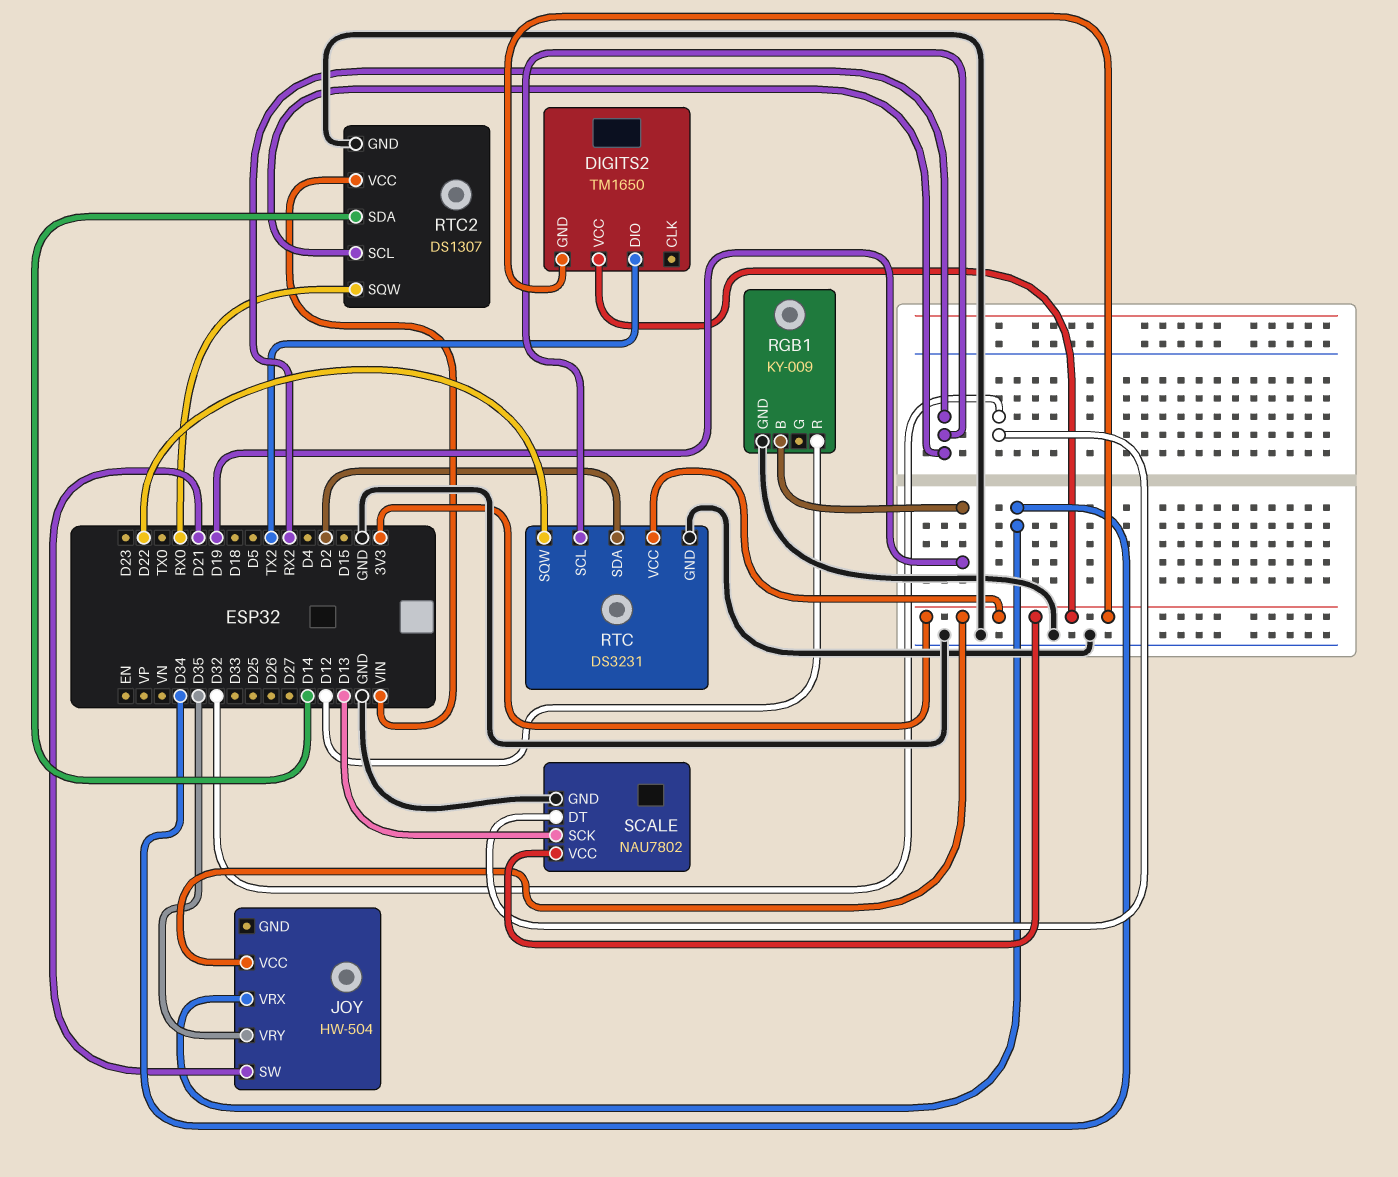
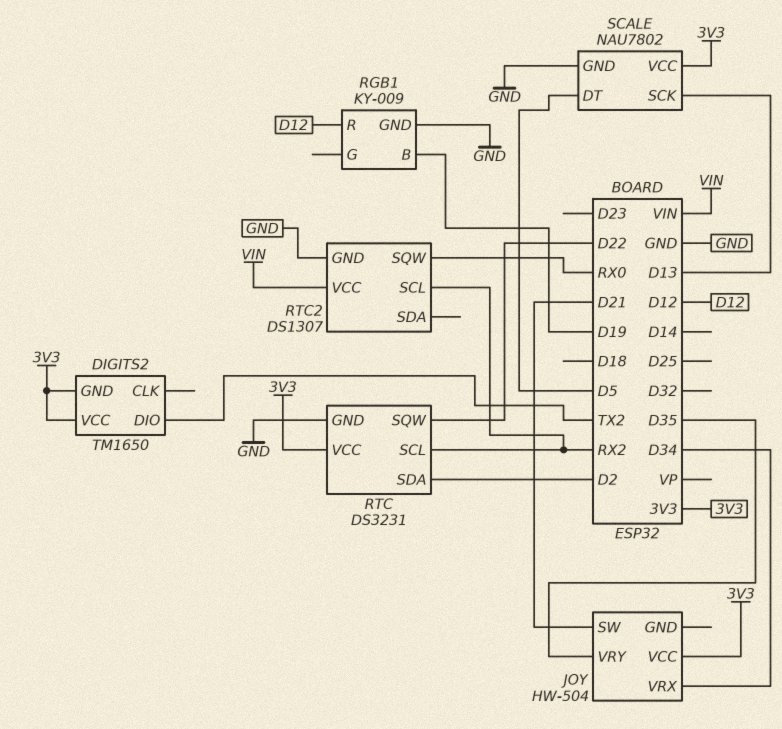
RTC2 pin SDA: D14 -> none
SCALE pin DT: D32 -> D5

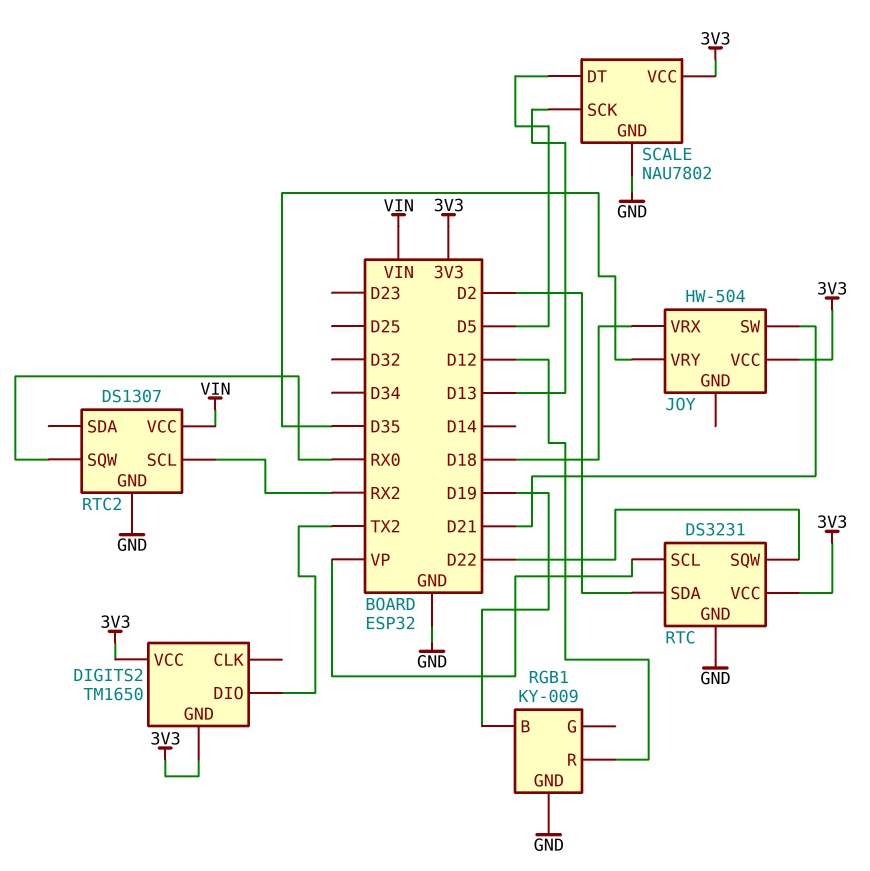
JOY pin VRX: D34 -> D18
RTC pin SCL: RX2 -> VP

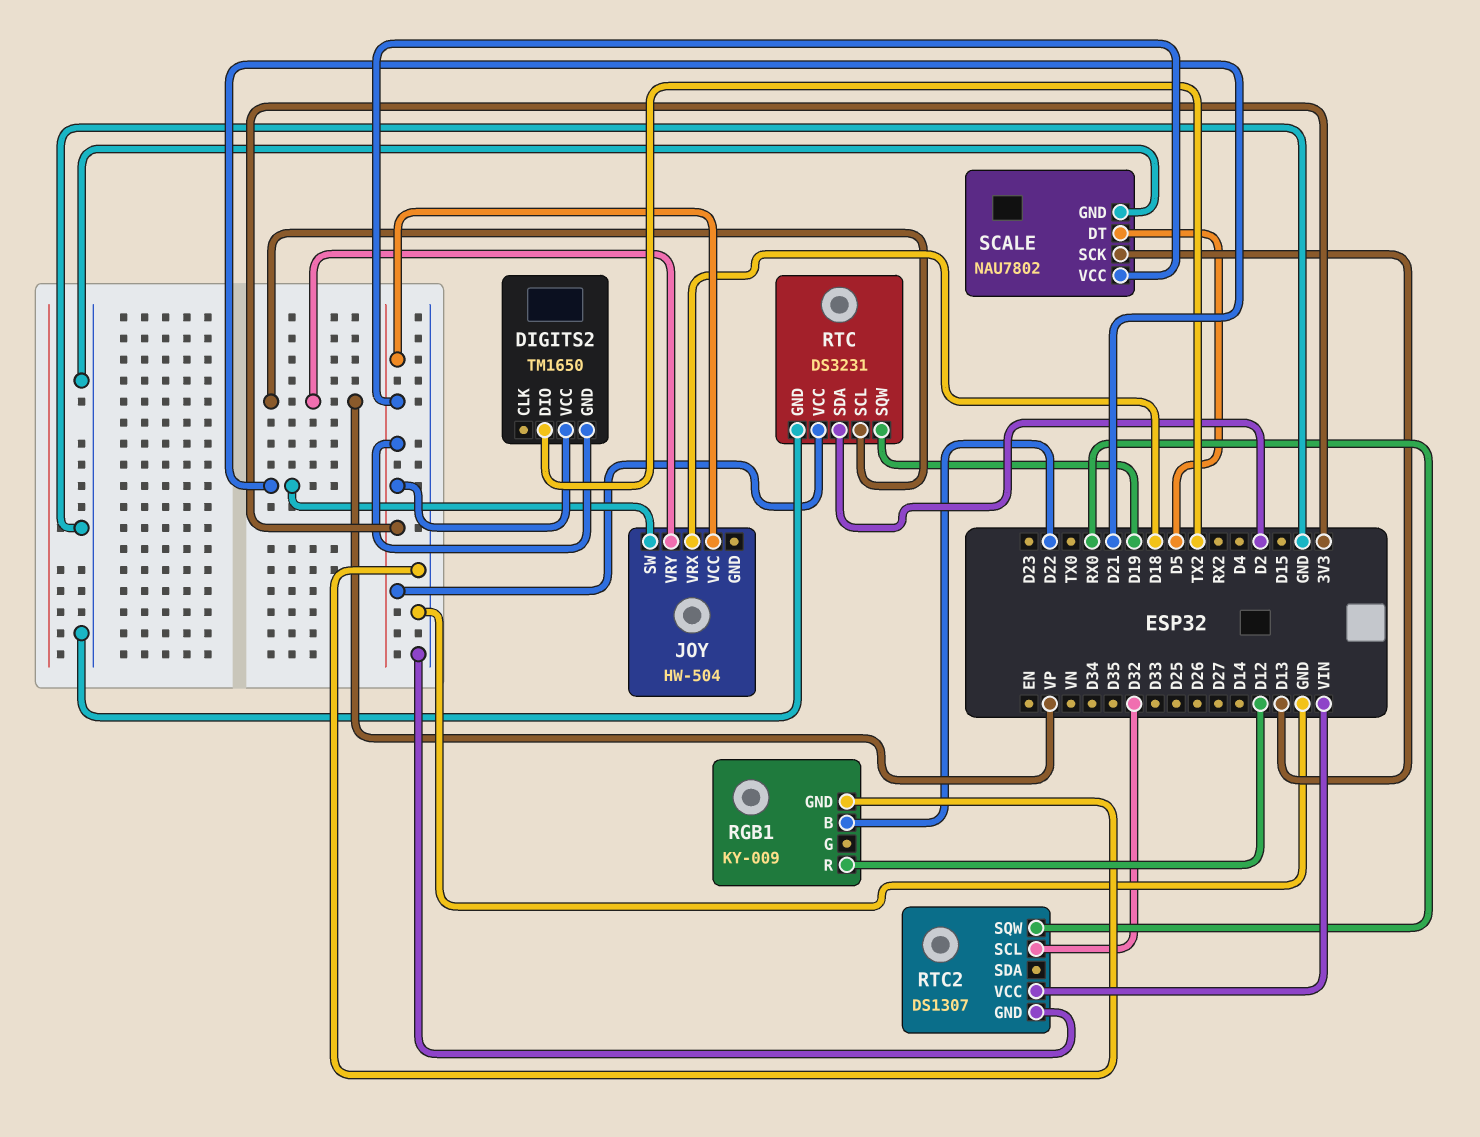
JOY pin VRY: D35 -> VP
RGB1 pin B: D19 -> D22
RTC pin SQW: D22 -> D19
RTC2 pin SCL: RX2 -> D32

